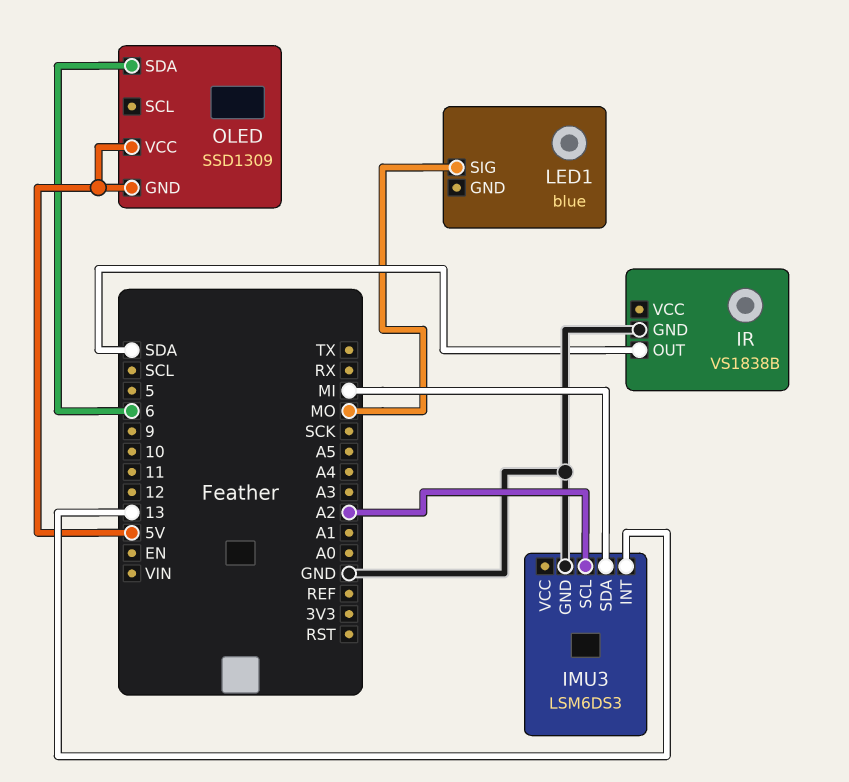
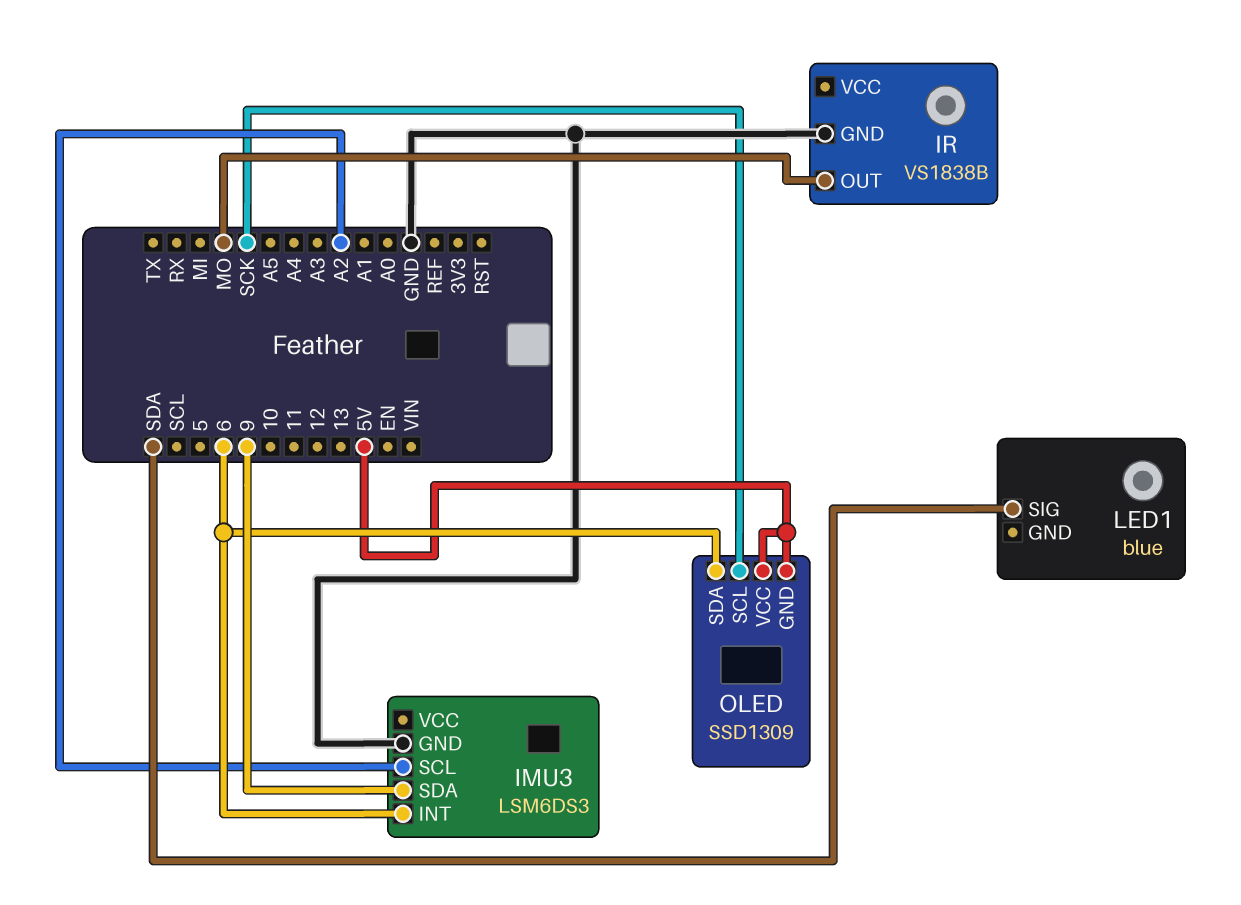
IMU3 pin INT: 13 -> 6
IMU3 pin SDA: MI -> 9
IR pin OUT: SDA -> MO
LED1 pin SIG: MO -> SDA
OLED pin SCL: none -> SCK

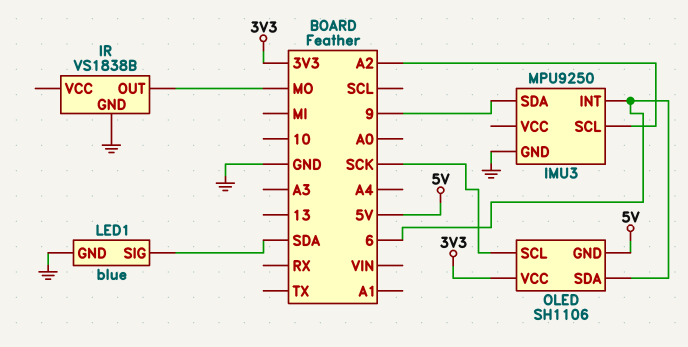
IMU3: LSM6DS3 -> MPU9250
LED1 pin GND: none -> GND
OLED: SSD1309 -> SH1106
OLED pin VCC: 5V -> 3V3

